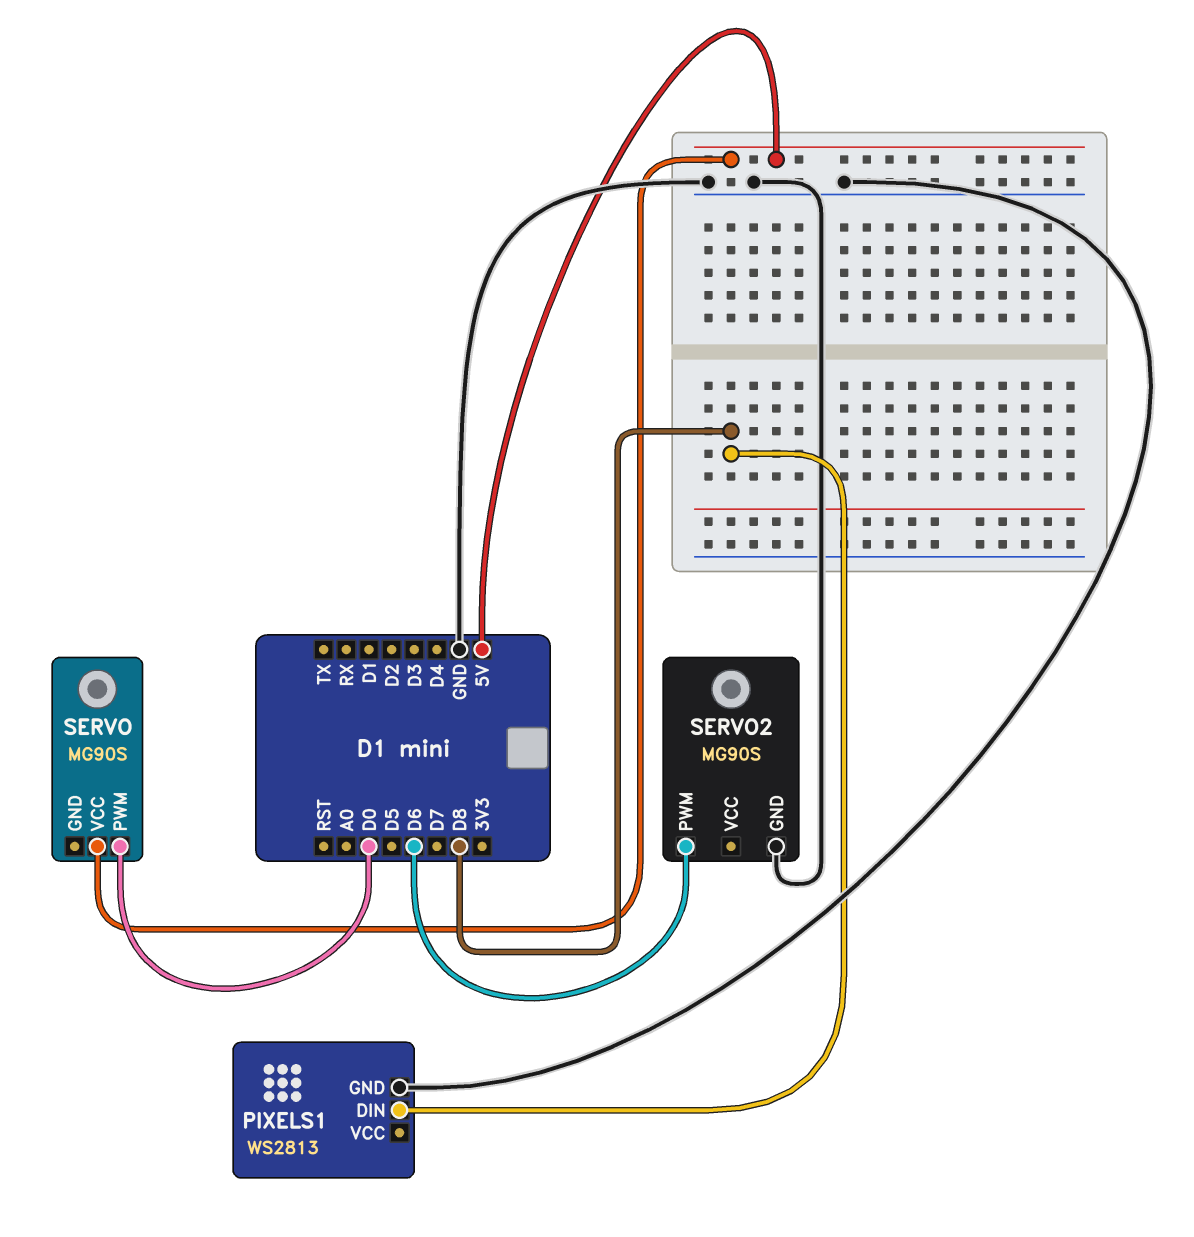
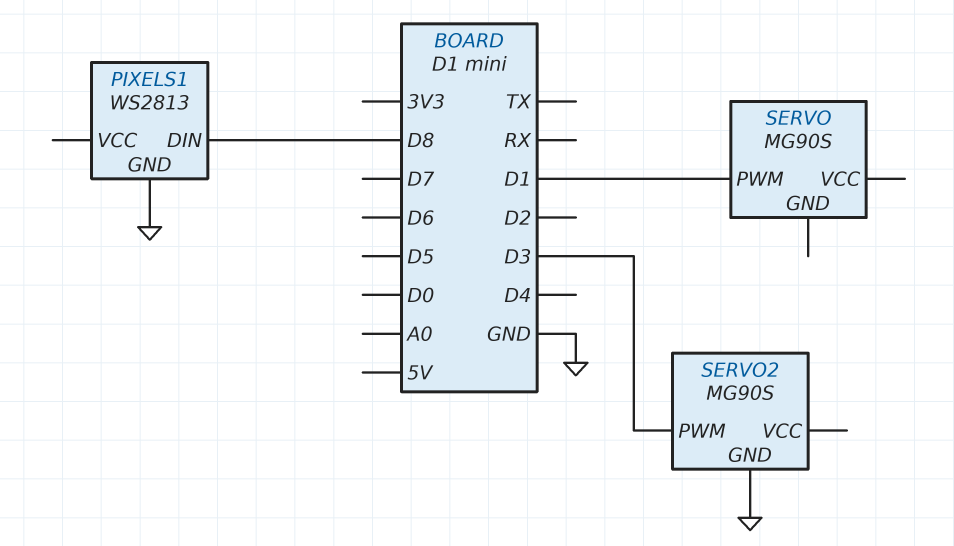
SERVO pin PWM: D0 -> D1
SERVO pin VCC: 5V -> none
SERVO2 pin PWM: D6 -> D3

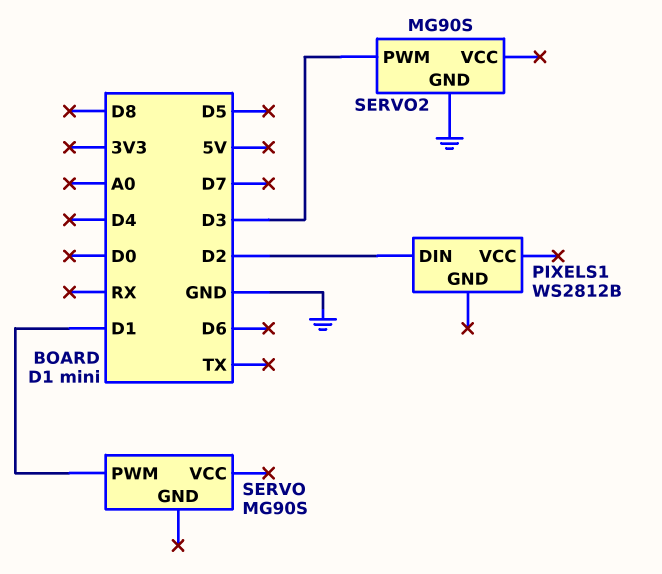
PIXELS1: WS2813 -> WS2812B
PIXELS1 pin DIN: D8 -> D2
PIXELS1 pin GND: GND -> none

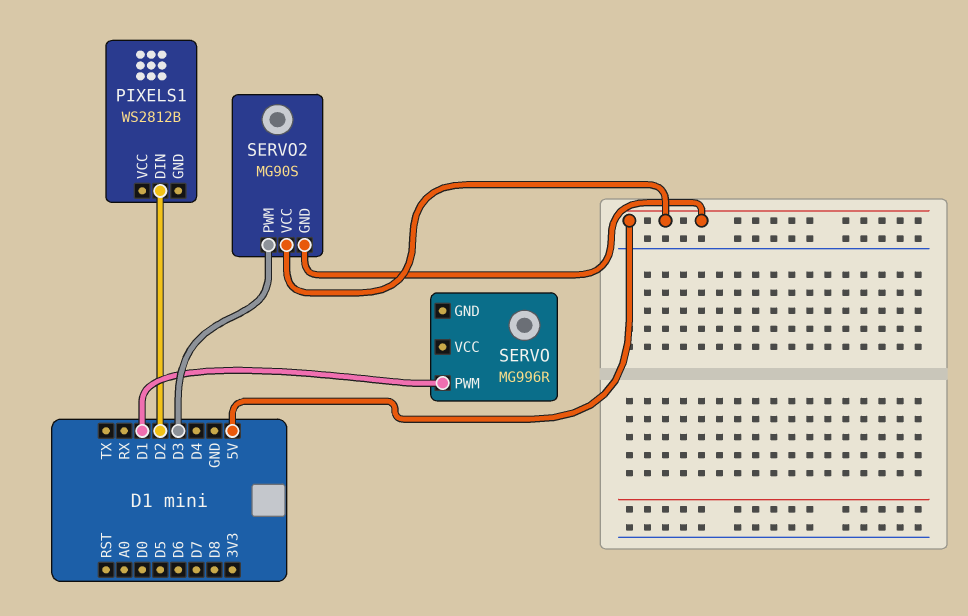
SERVO: MG90S -> MG996R
SERVO2 pin GND: GND -> 5V
SERVO2 pin VCC: none -> 5V

